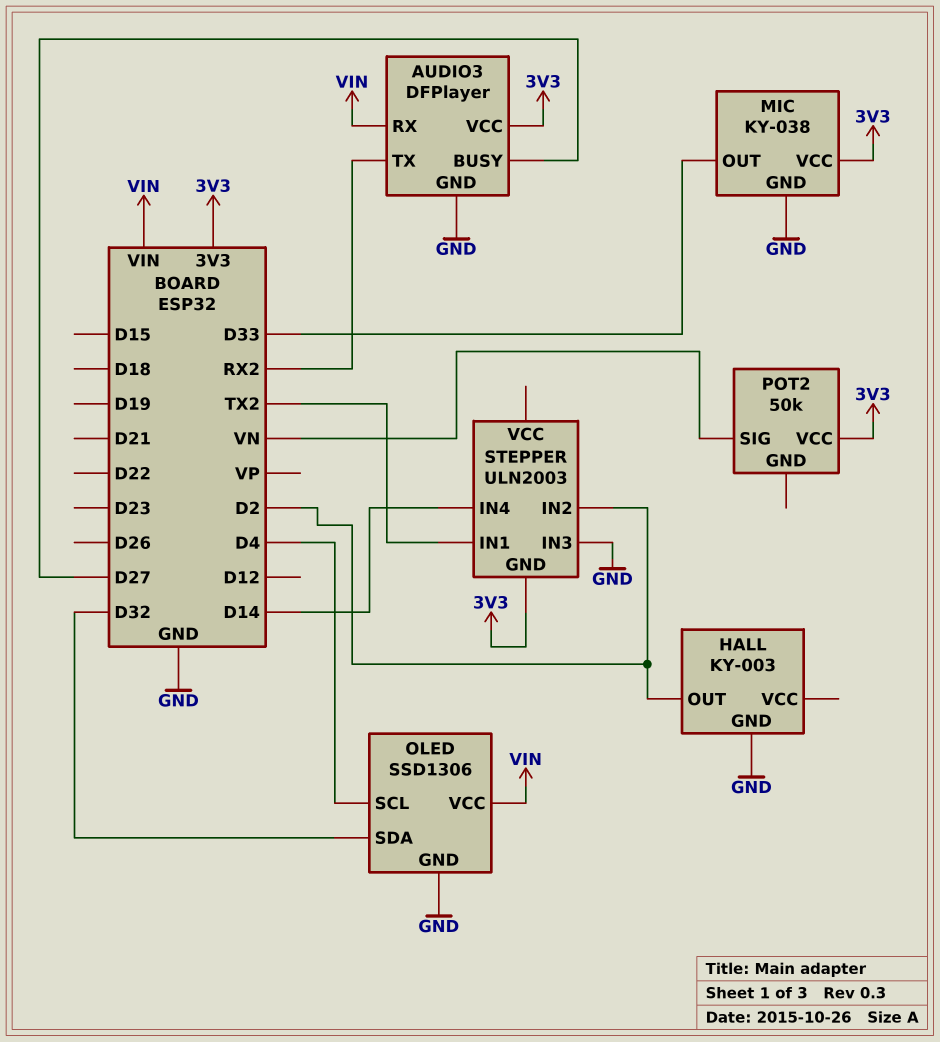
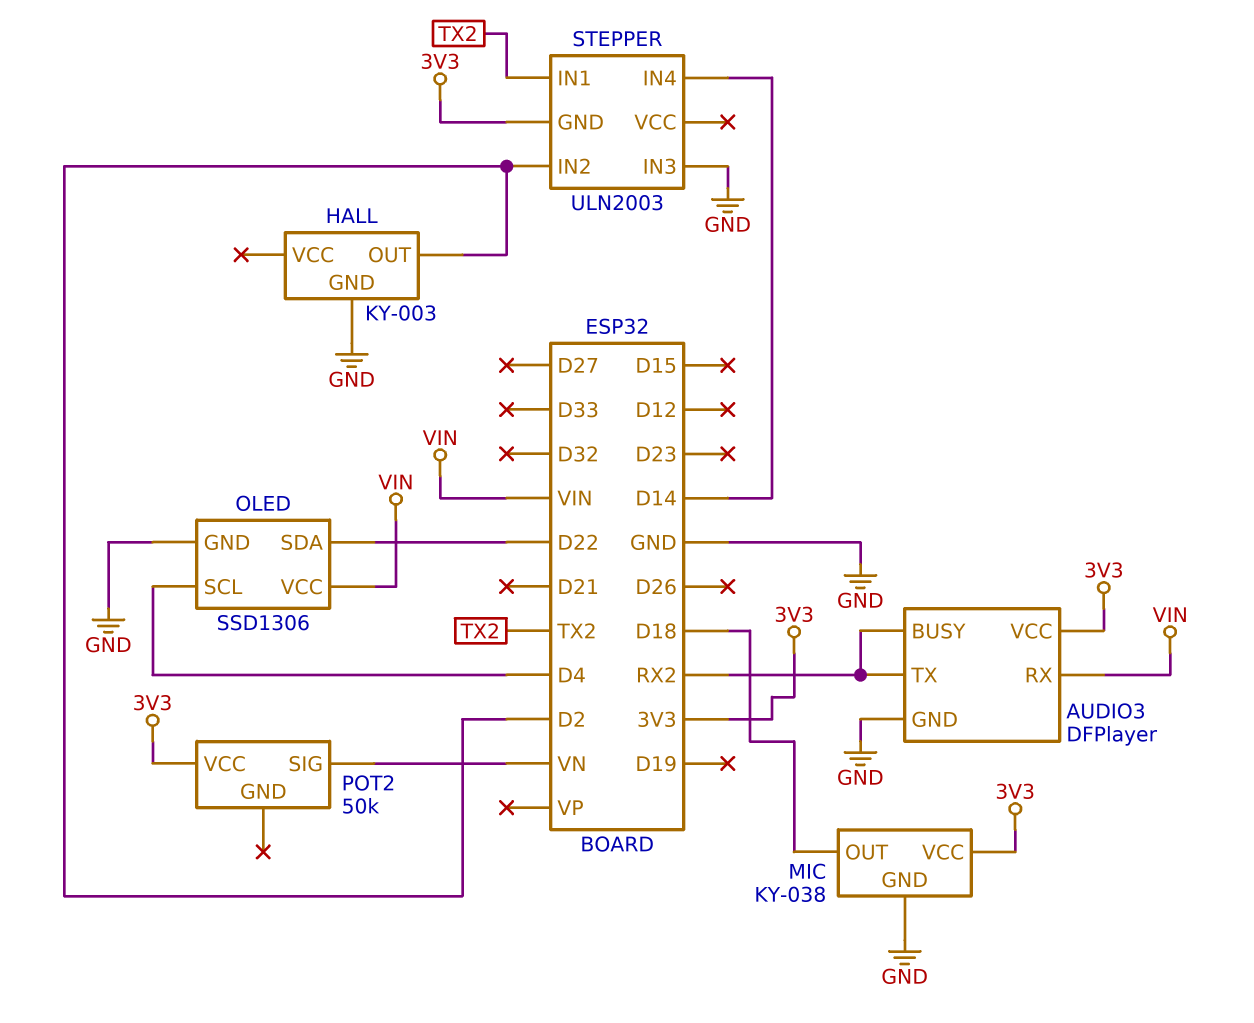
AUDIO3 pin BUSY: D27 -> RX2
MIC pin OUT: D33 -> D18
OLED pin SDA: D32 -> D22

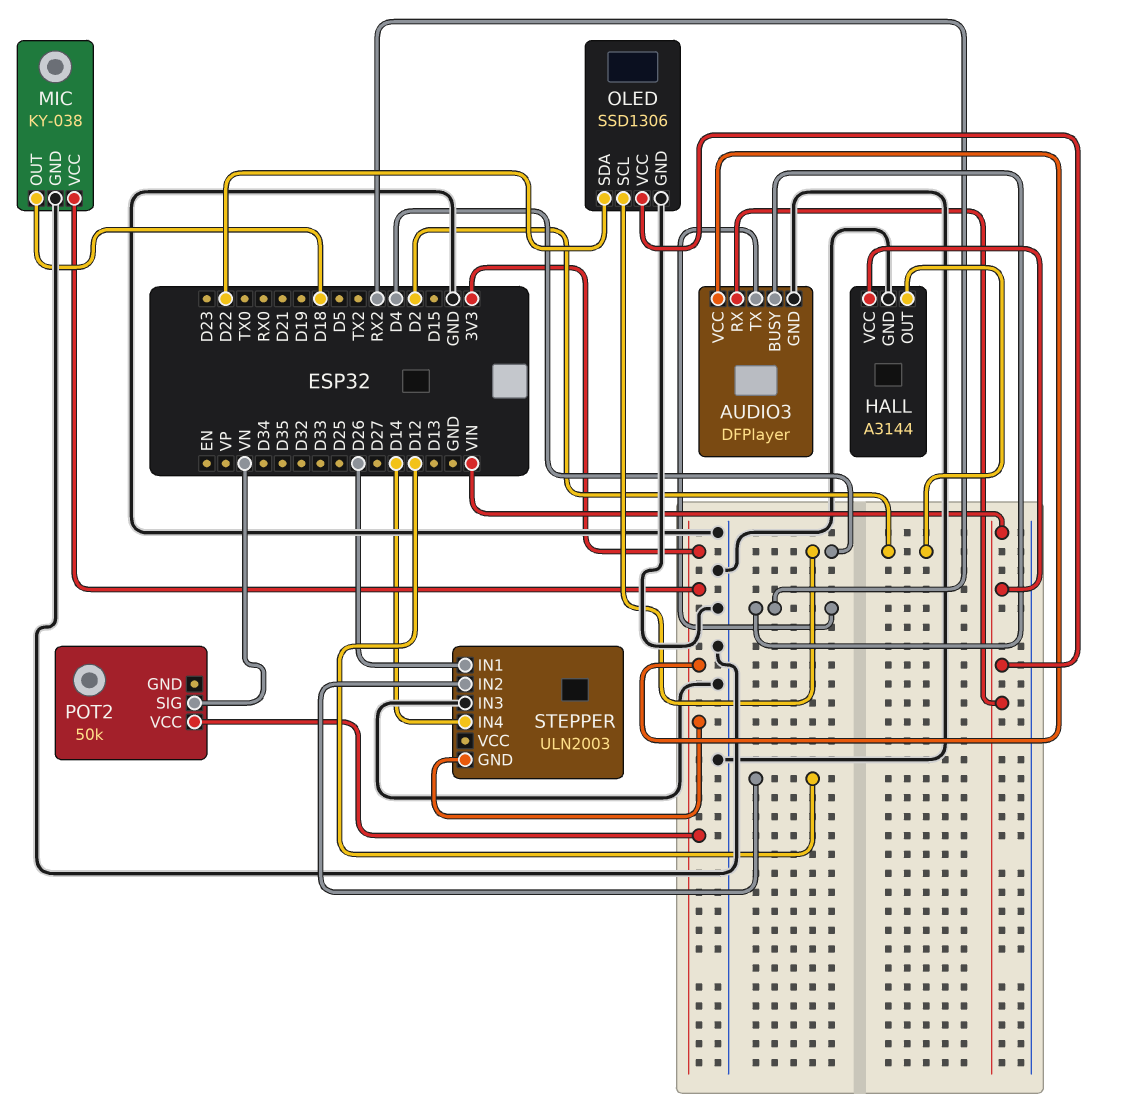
HALL: KY-003 -> A3144
HALL pin VCC: none -> VIN
STEPPER pin IN1: TX2 -> D26
STEPPER pin IN2: D2 -> D12

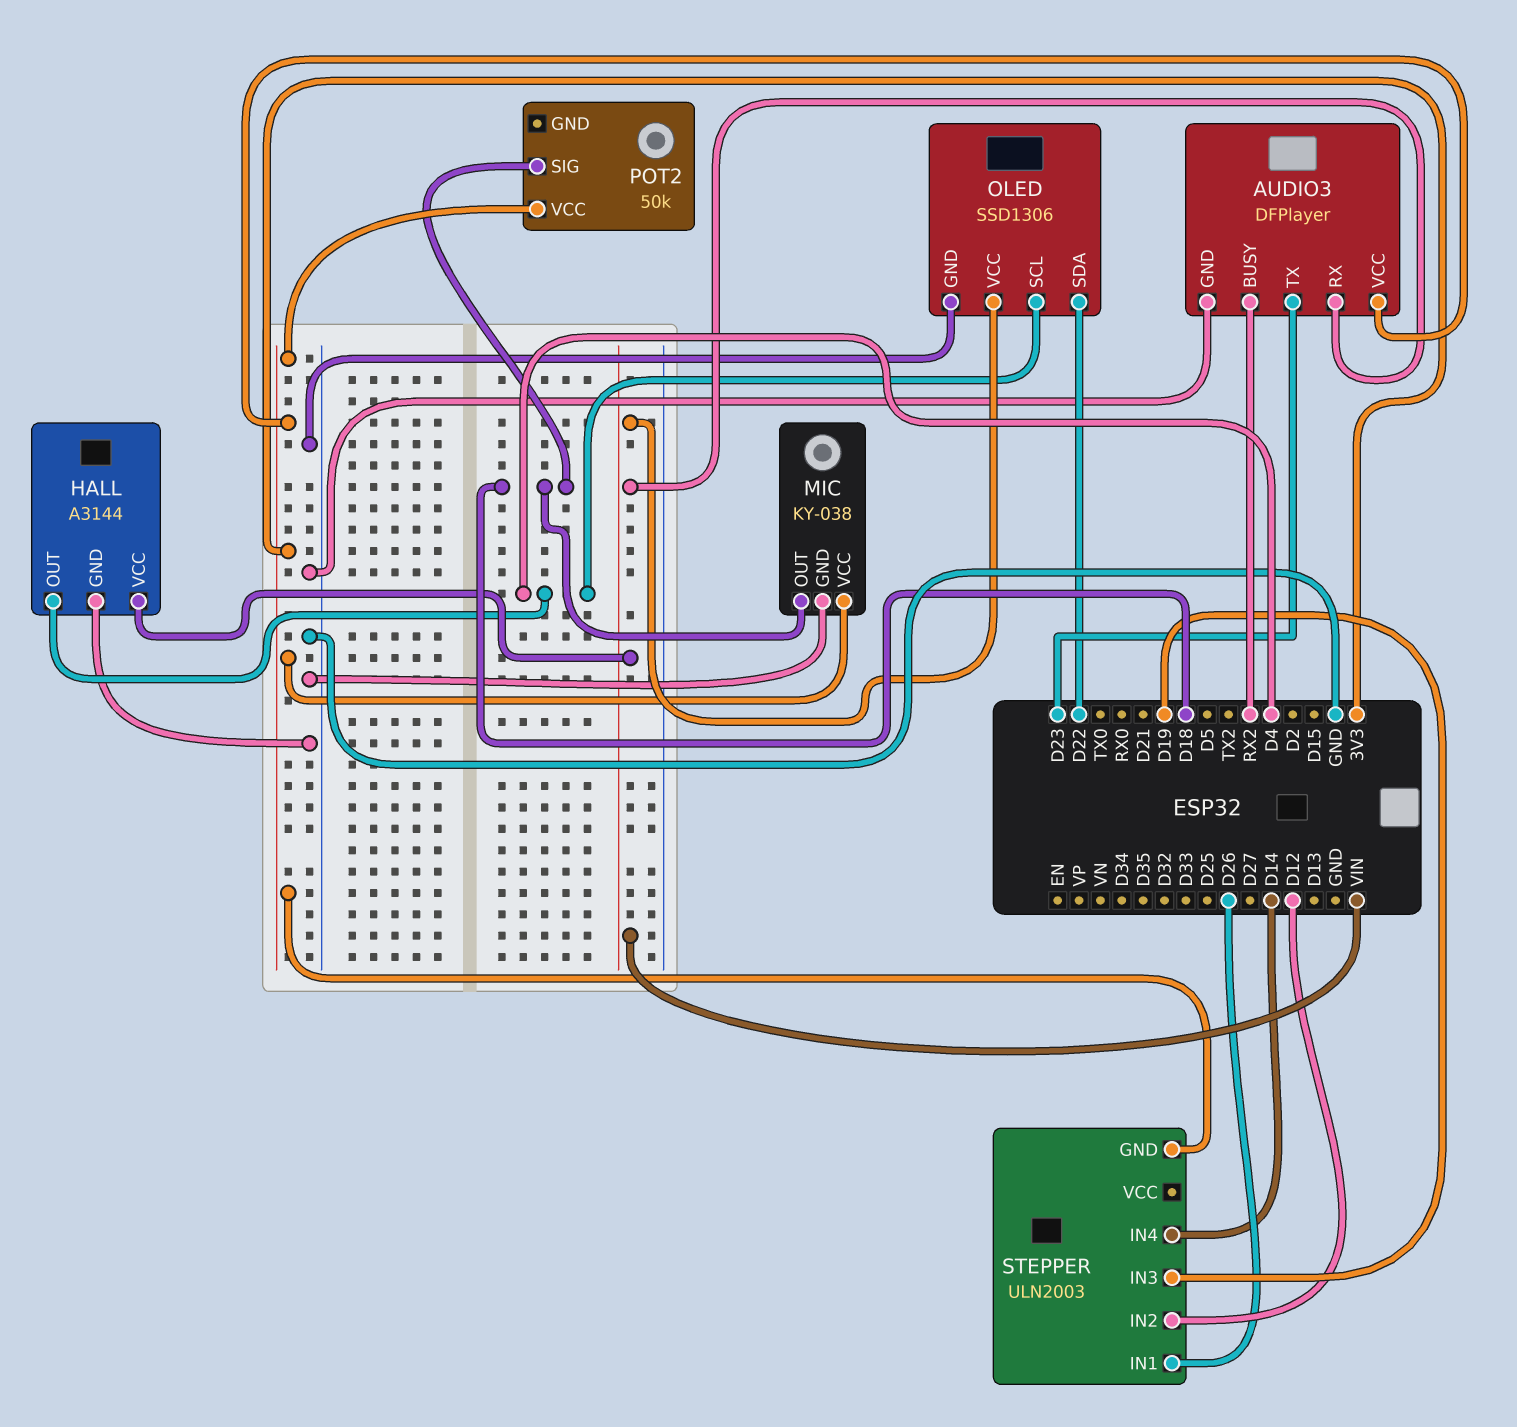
AUDIO3 pin TX: RX2 -> D23
HALL pin OUT: D2 -> D4
POT2 pin SIG: VN -> D18
STEPPER pin IN3: GND -> D19

